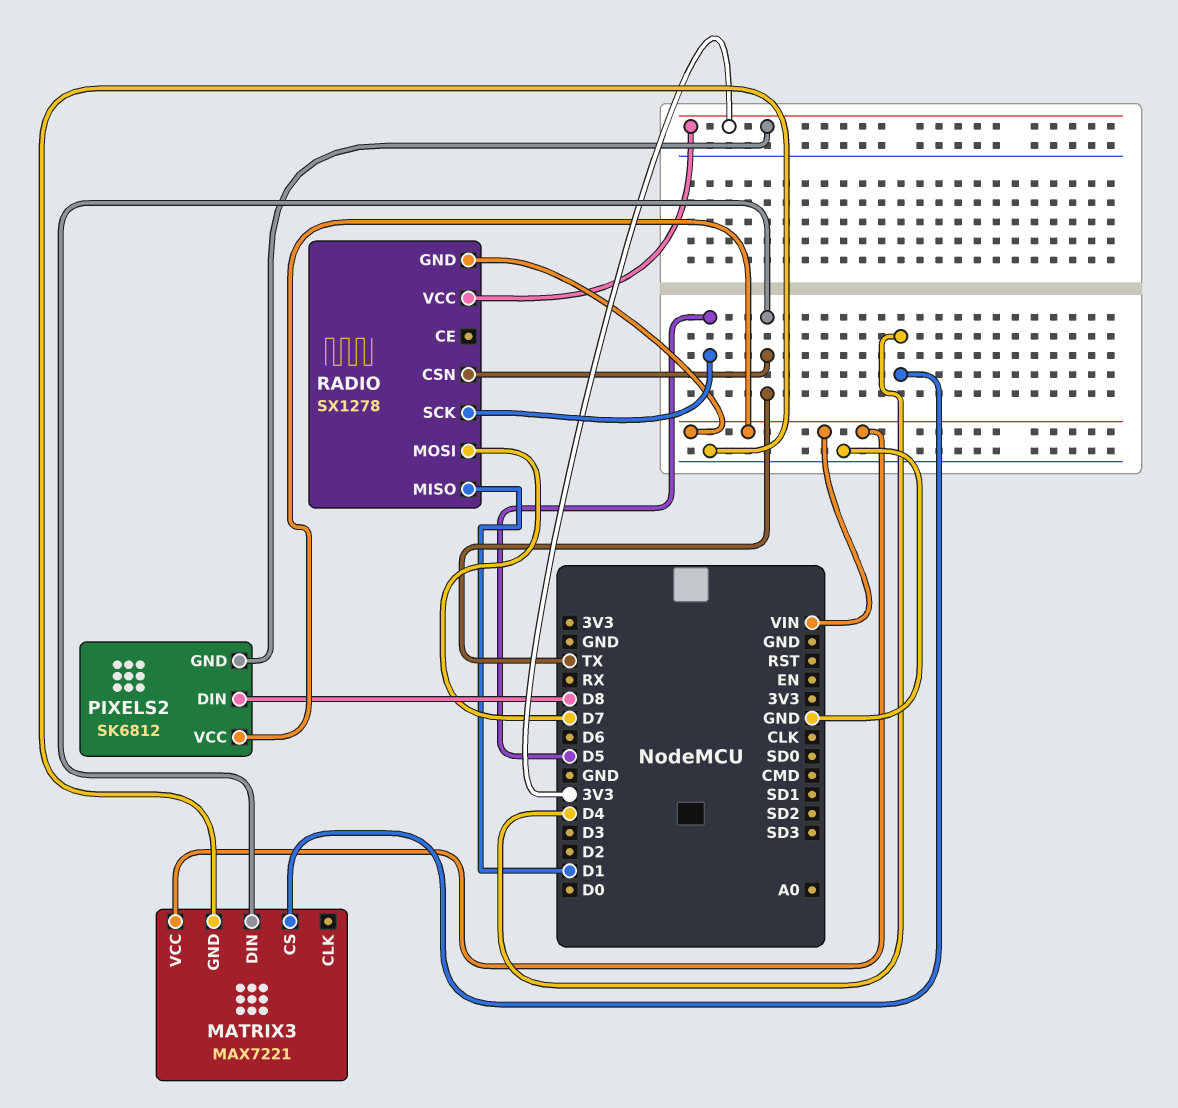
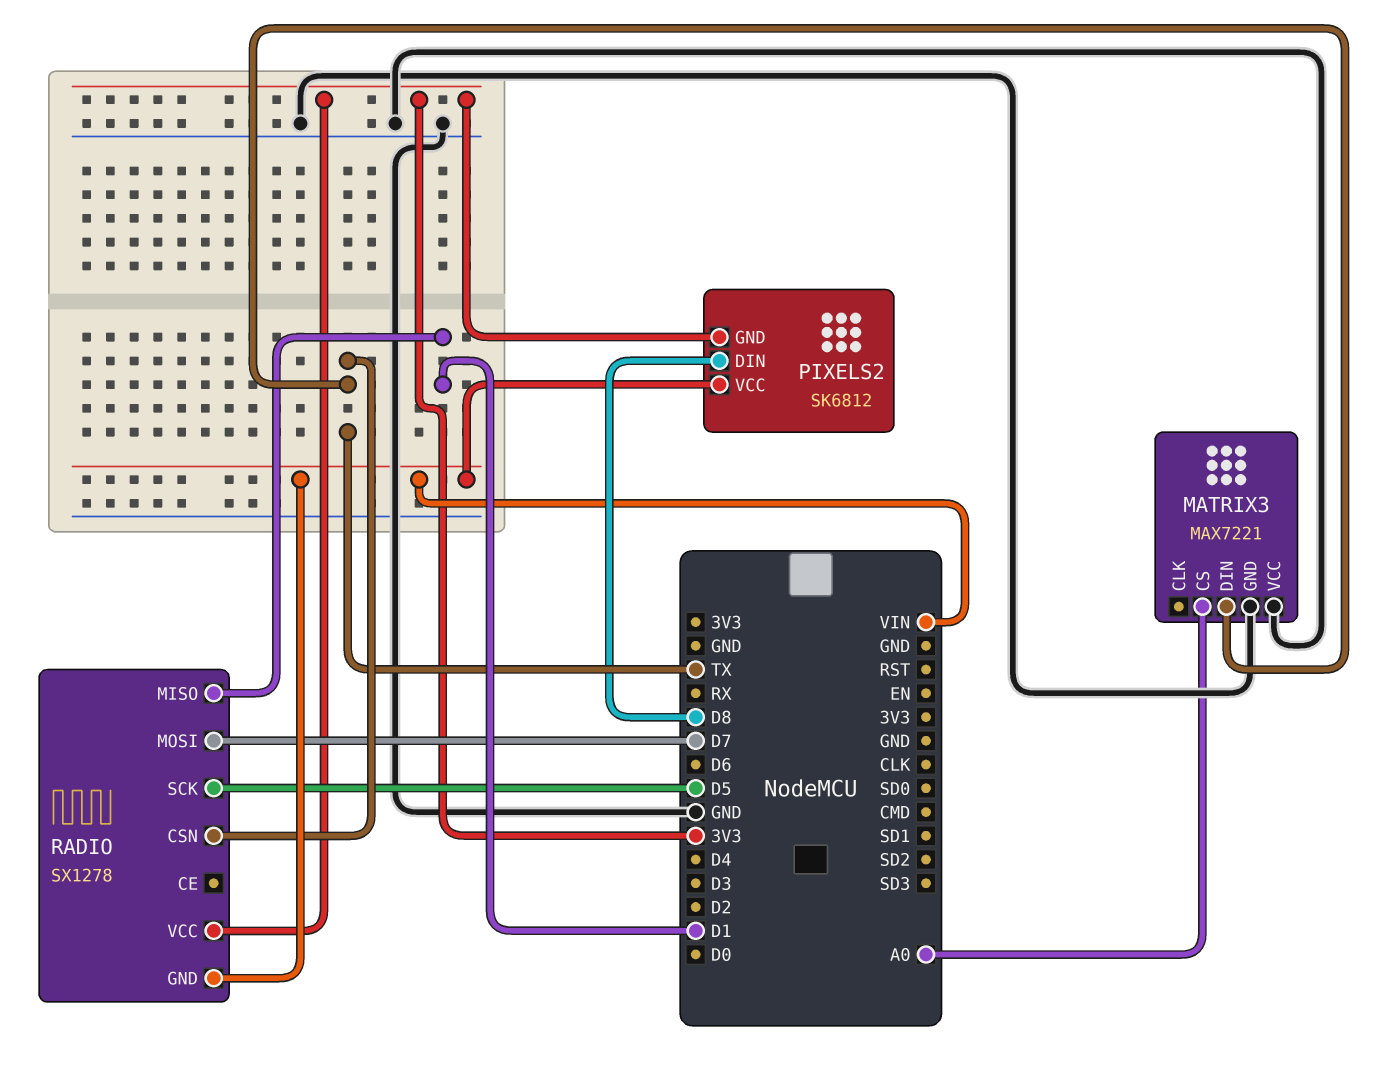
MATRIX3 pin CS: D4 -> A0
MATRIX3 pin VCC: VIN -> GND

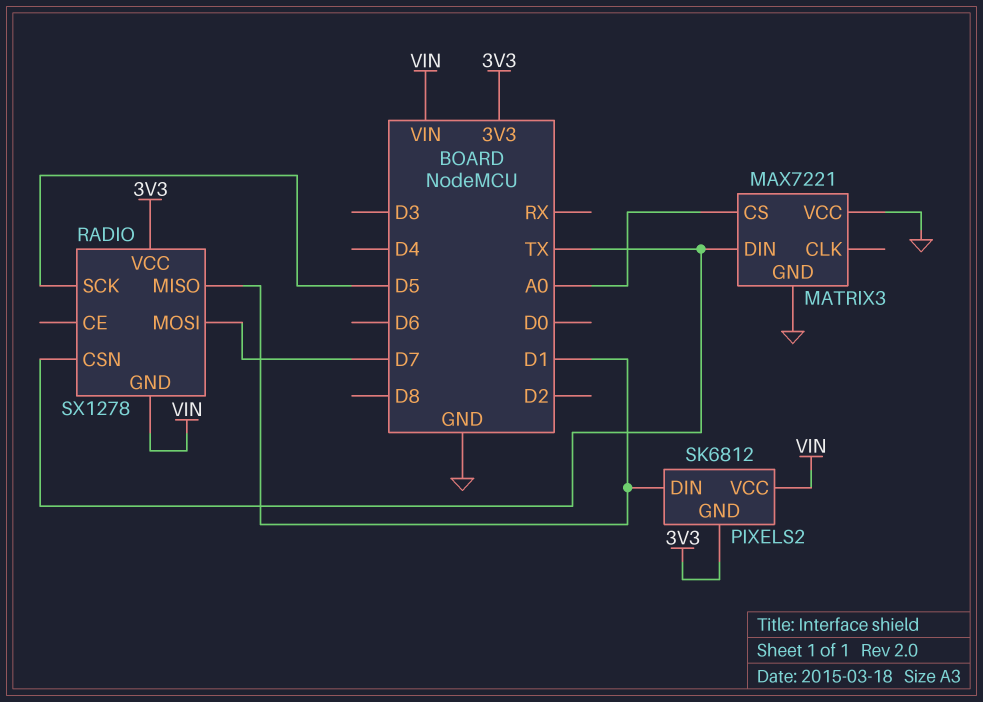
PIXELS2 pin DIN: D8 -> D1

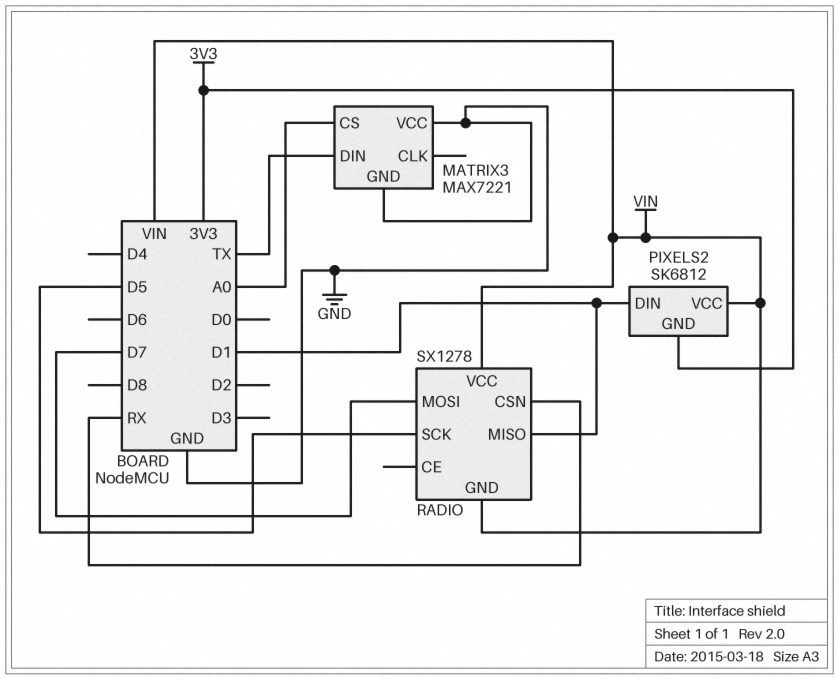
RADIO pin CSN: TX -> RX
RADIO pin VCC: 3V3 -> VIN

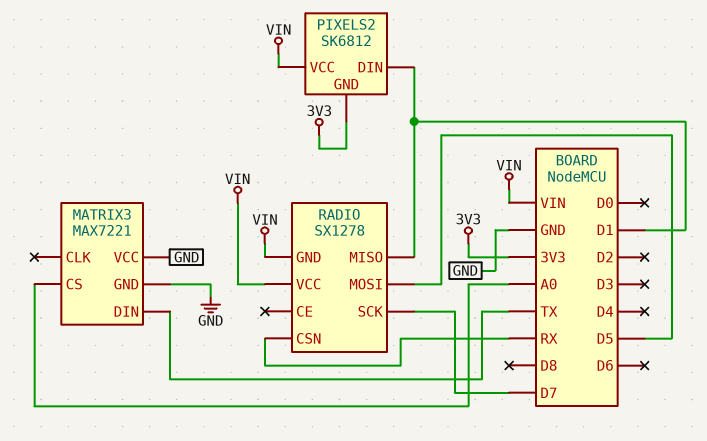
RADIO pin MOSI: D7 -> D5
RADIO pin SCK: D5 -> D7

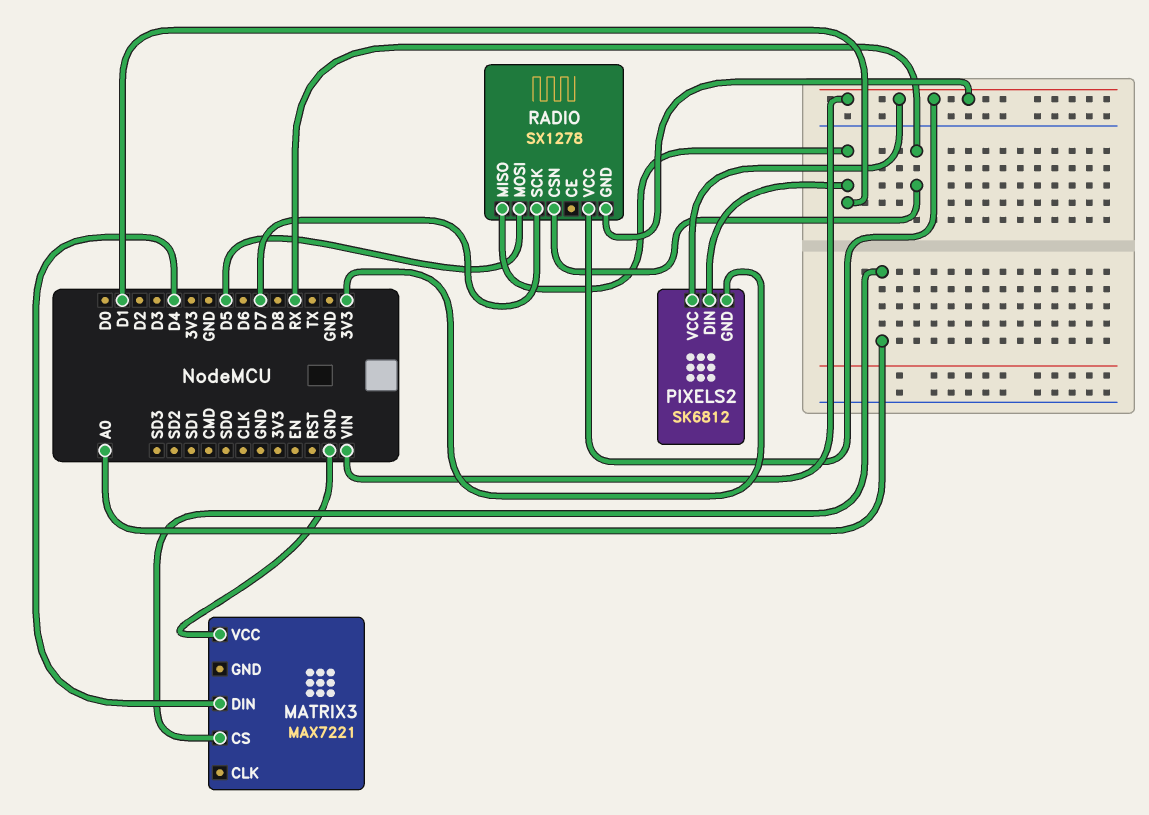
MATRIX3 pin DIN: TX -> D4
MATRIX3 pin GND: GND -> none

